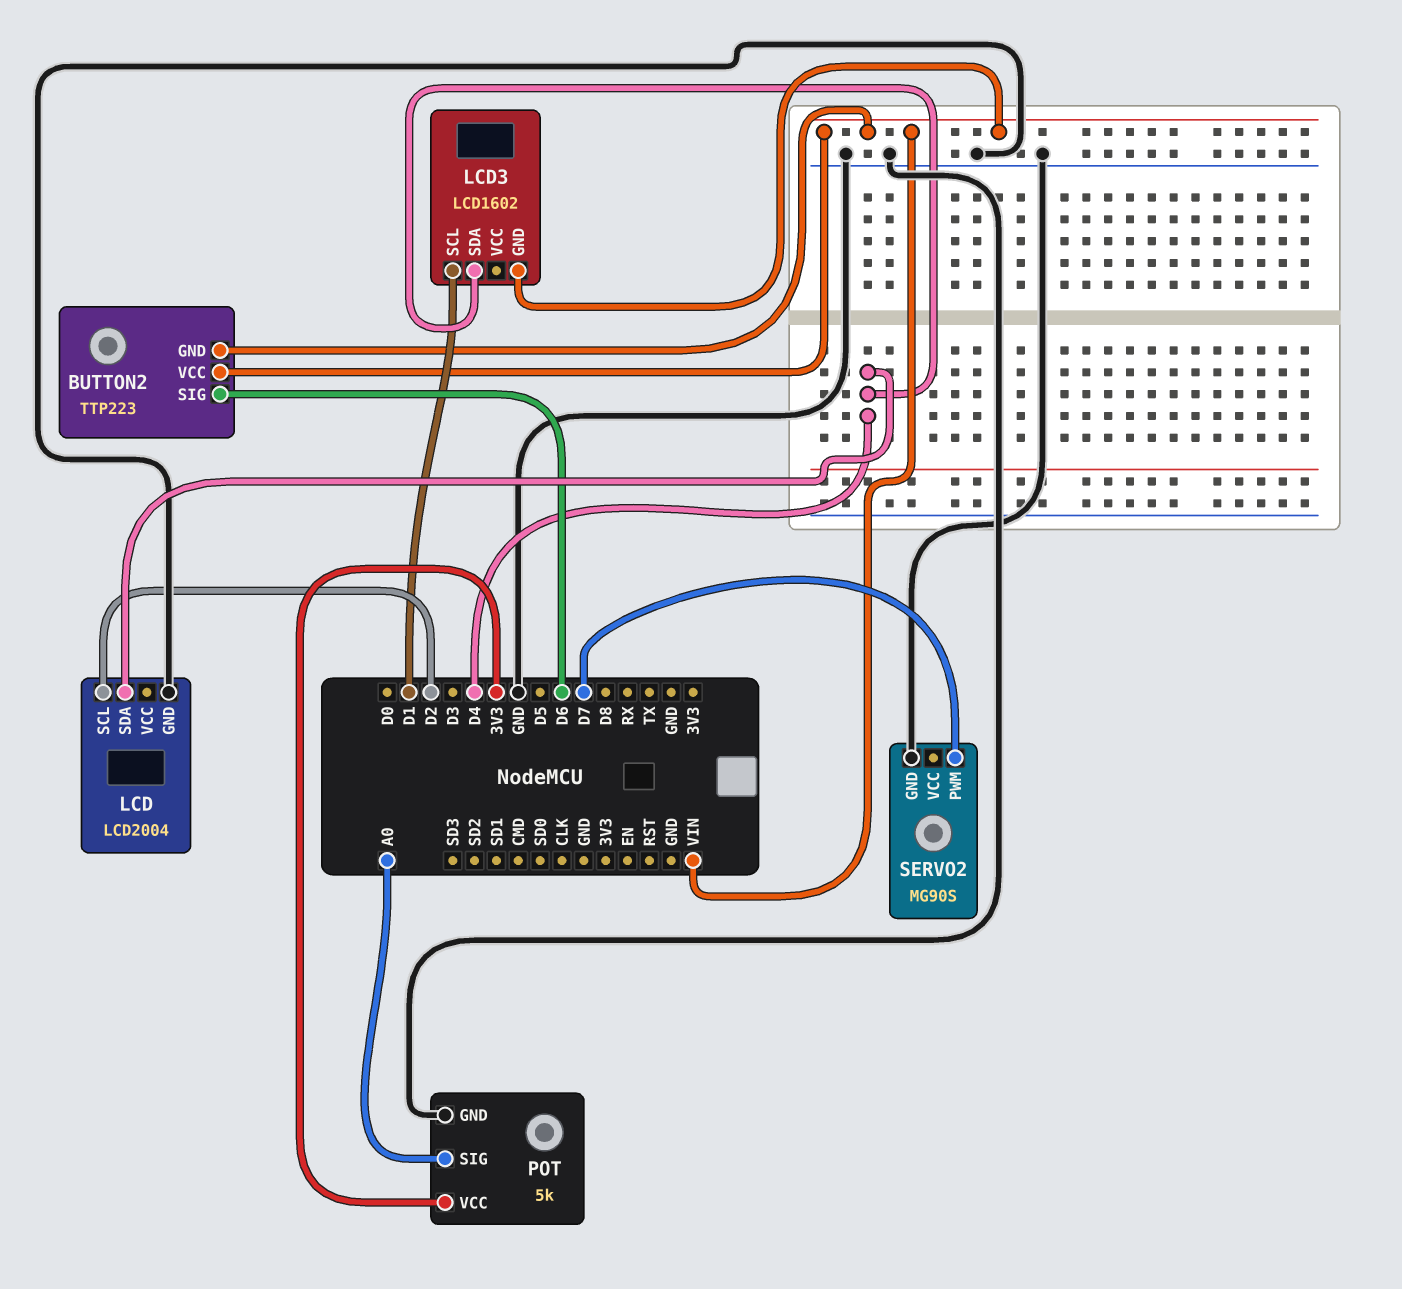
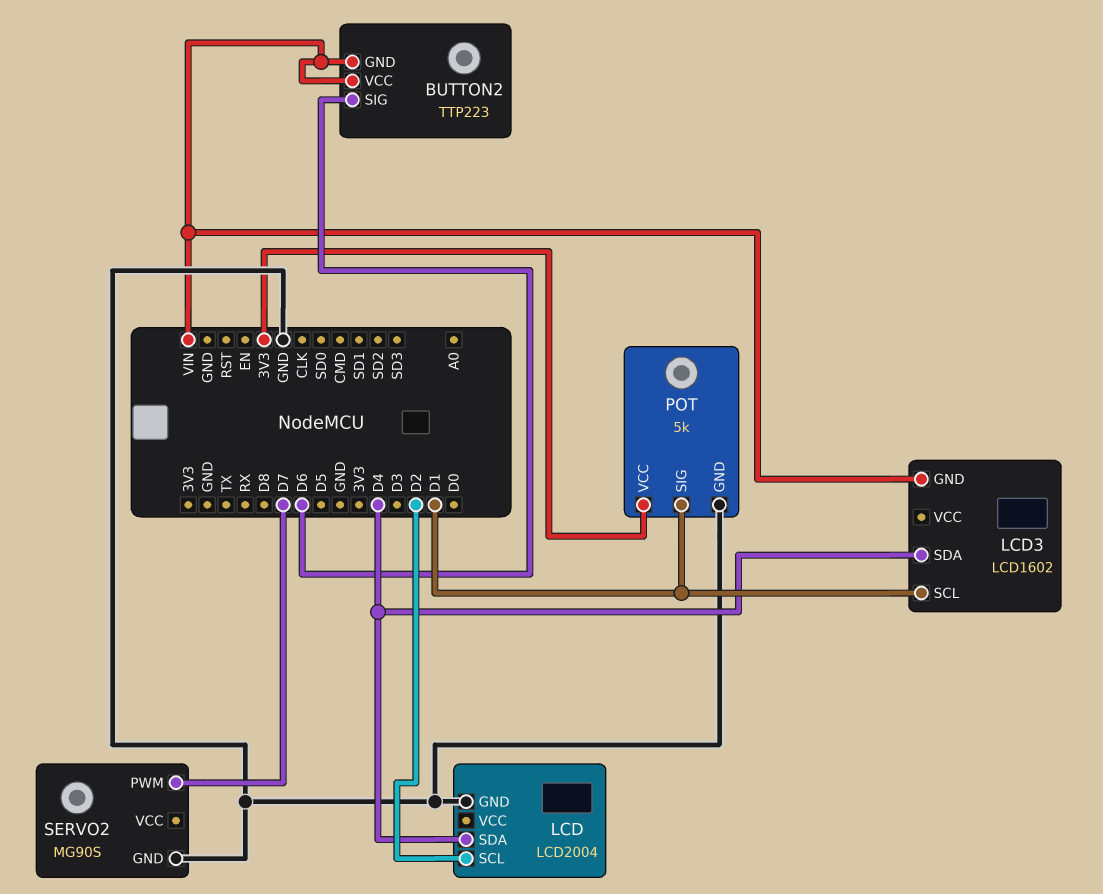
POT pin SIG: A0 -> D1

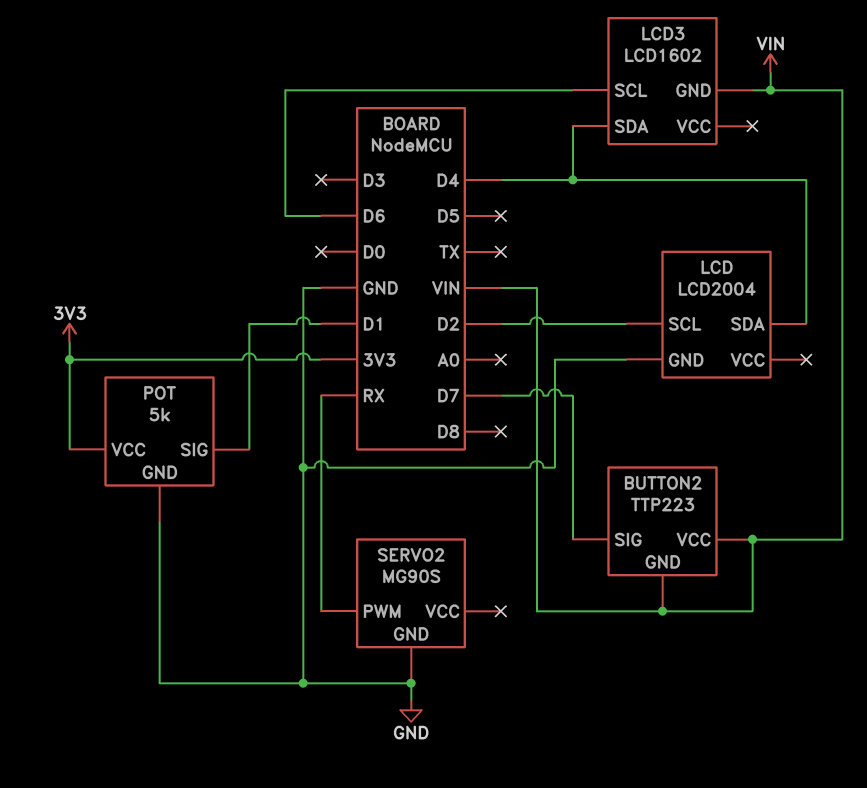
BUTTON2 pin SIG: D6 -> D7
LCD3 pin SCL: D1 -> D6
SERVO2 pin PWM: D7 -> RX

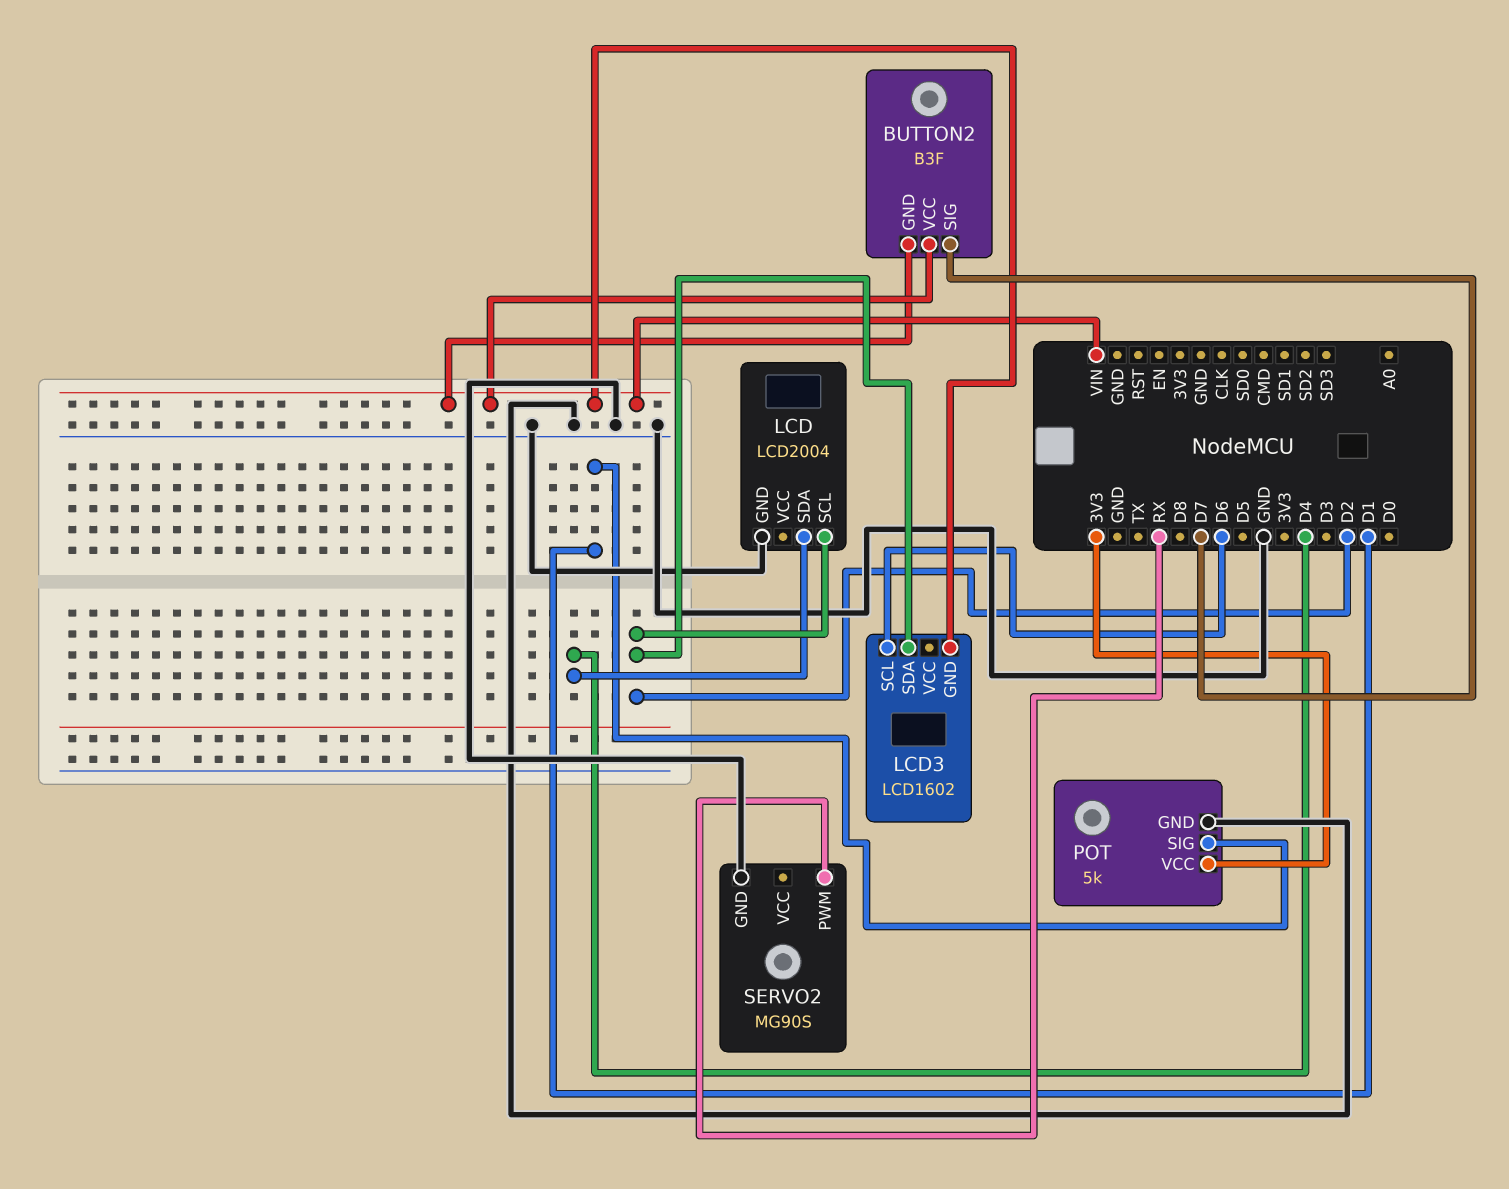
BUTTON2: TTP223 -> B3F
LCD3 pin SDA: D4 -> D2

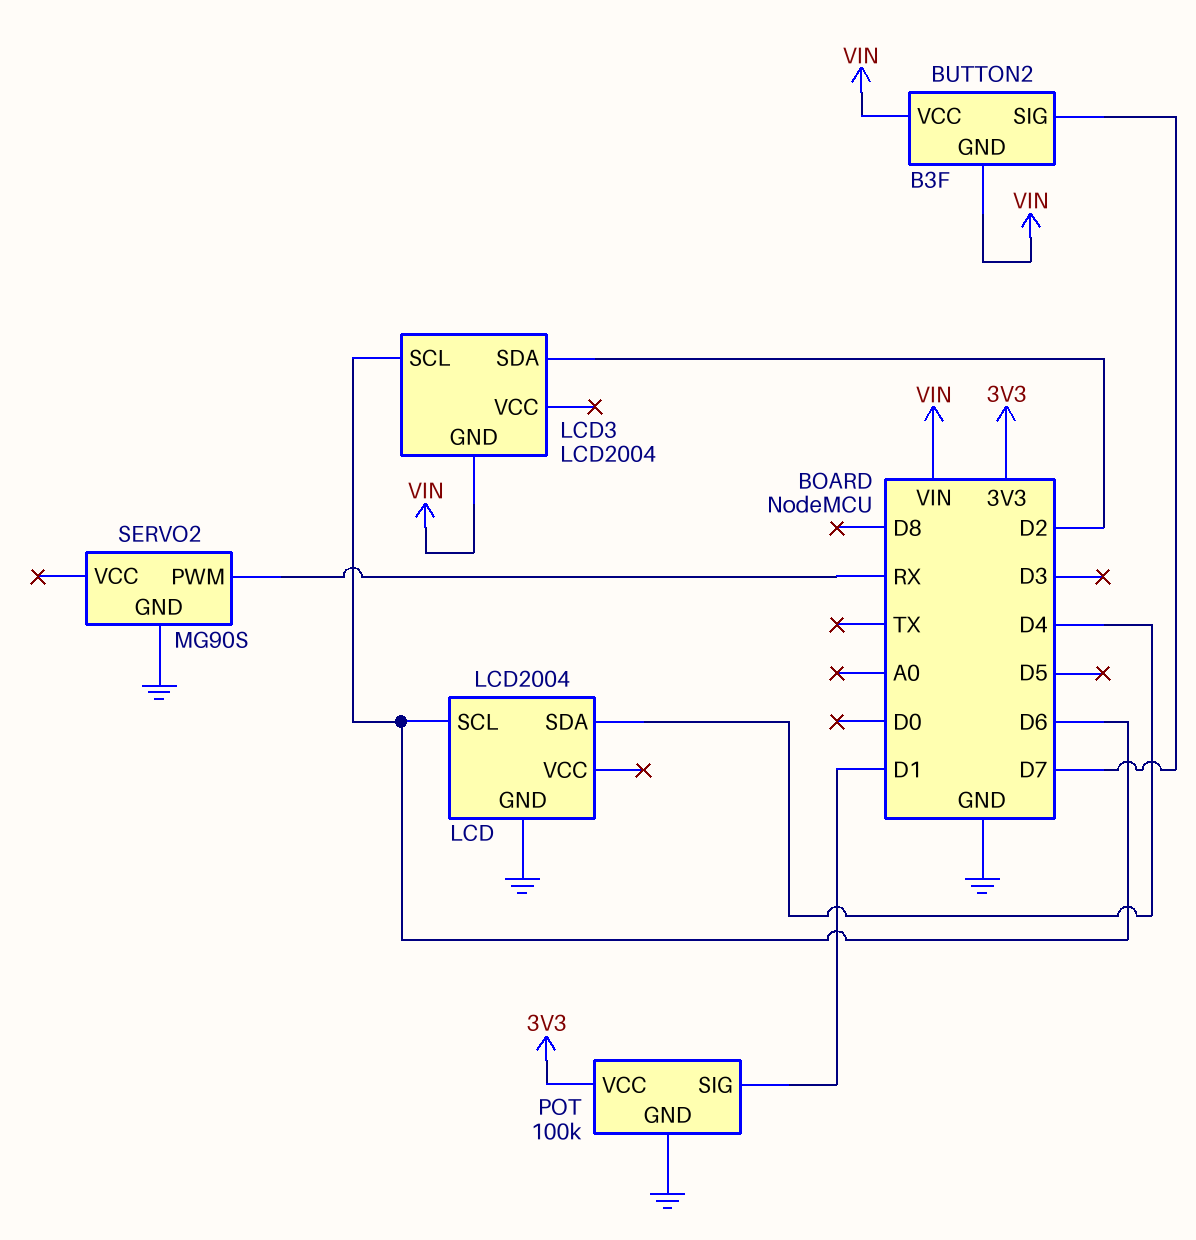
LCD pin SCL: D2 -> D6
LCD3: LCD1602 -> LCD2004
POT: 5k -> 100k

